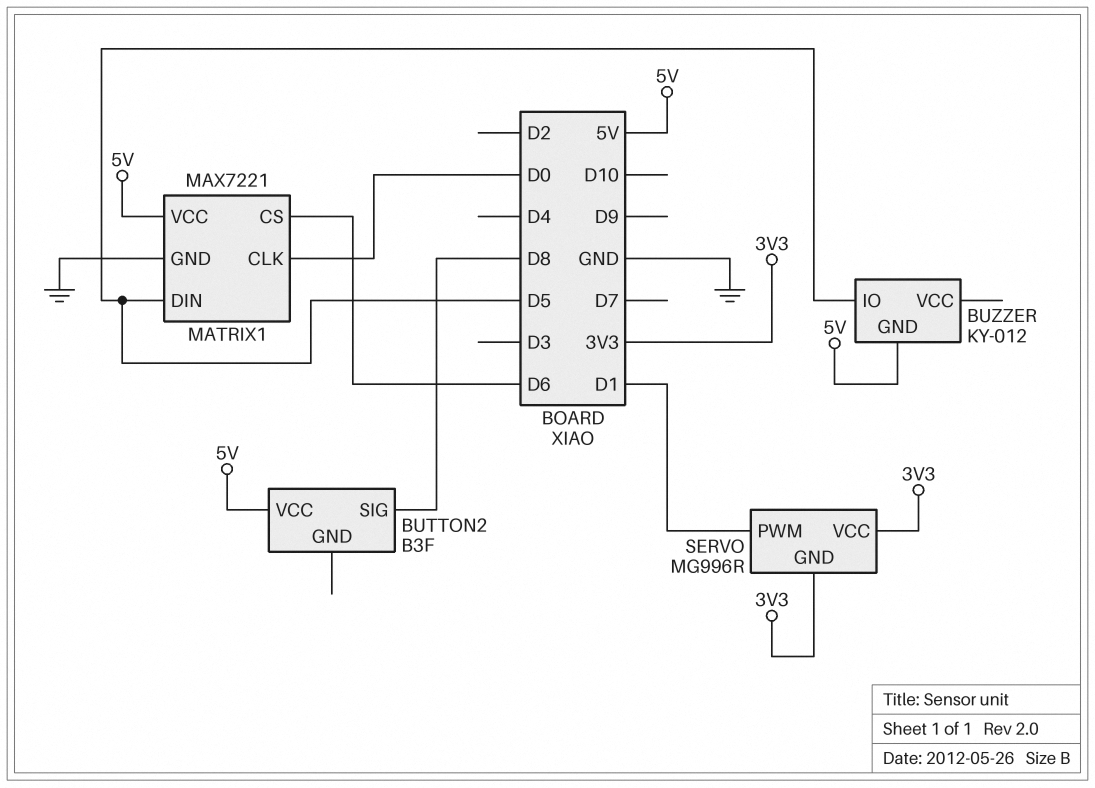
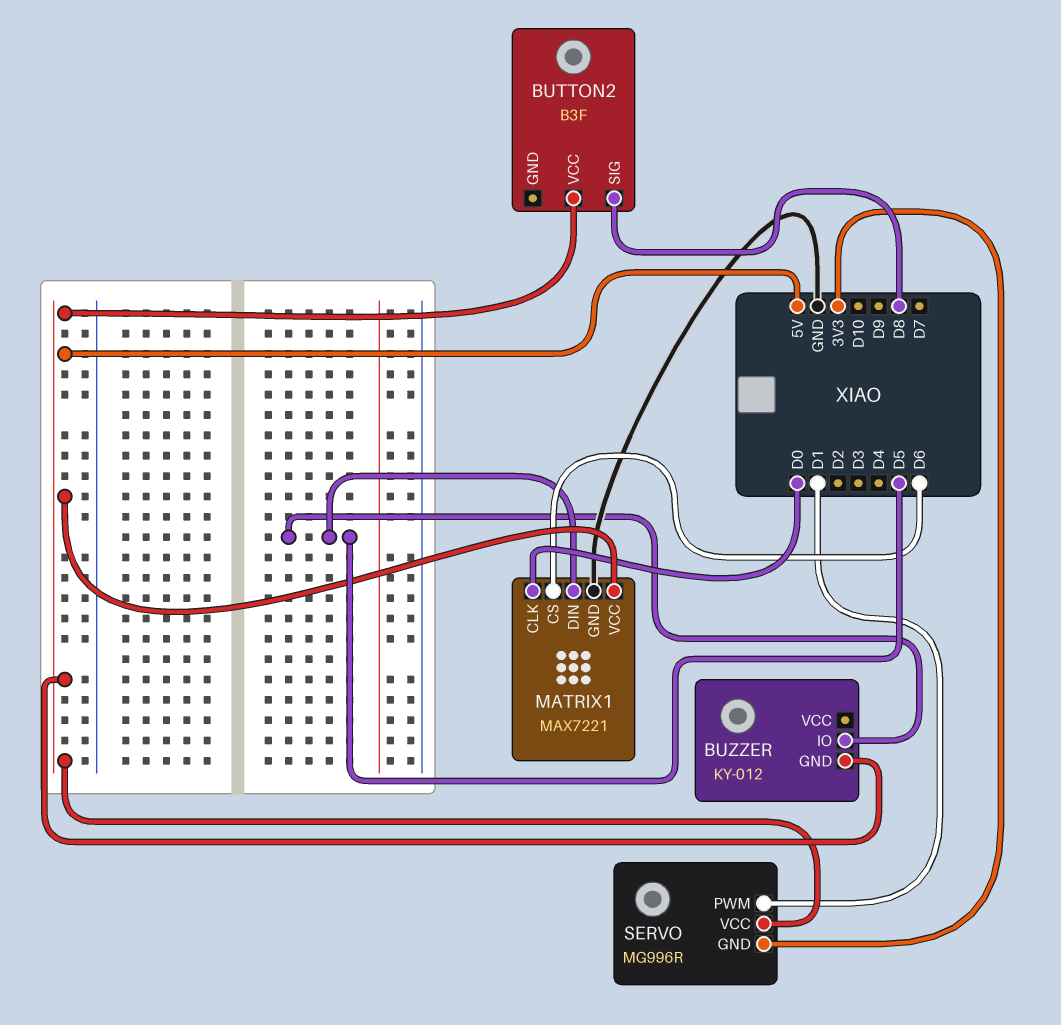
SERVO pin VCC: 3V3 -> 5V

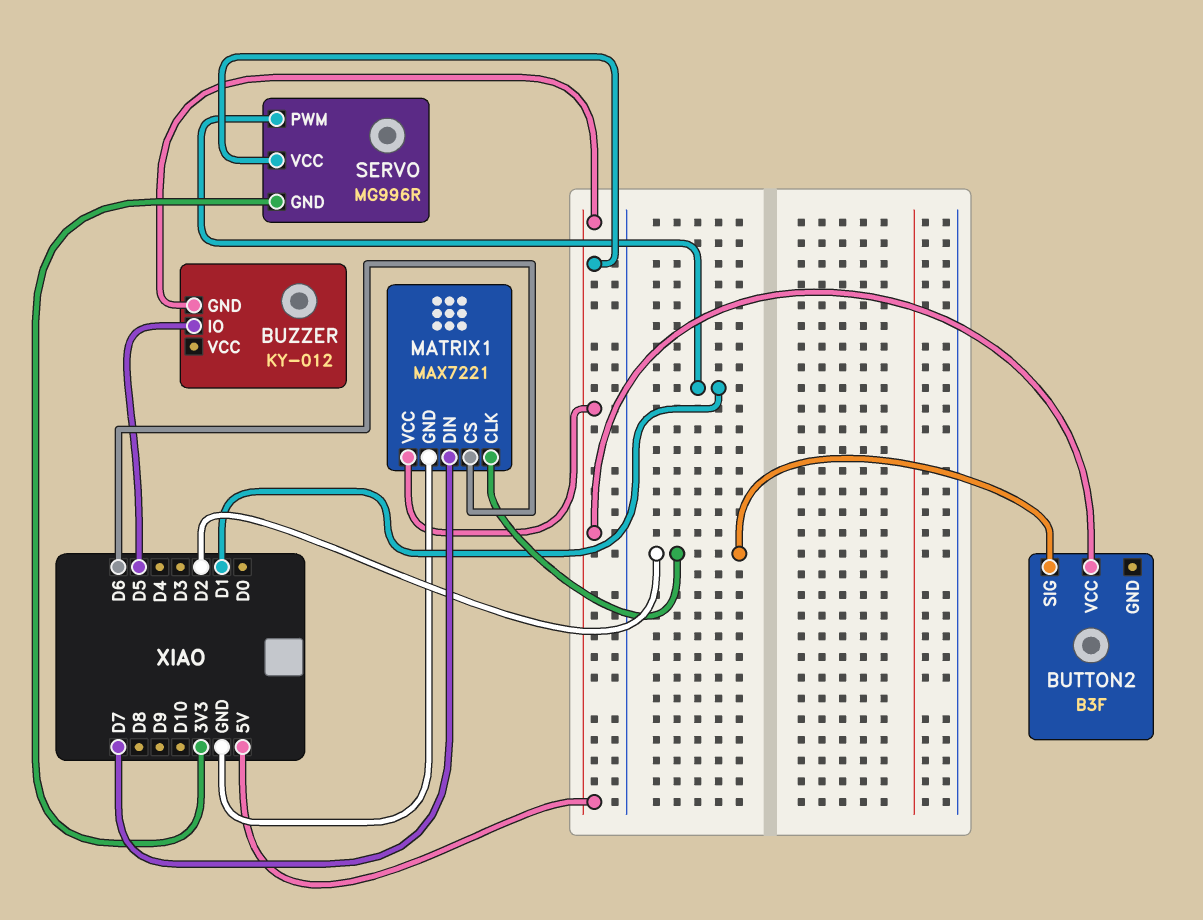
BUTTON2 pin SIG: D8 -> D2
MATRIX1 pin CLK: D0 -> D2
MATRIX1 pin DIN: D5 -> D7

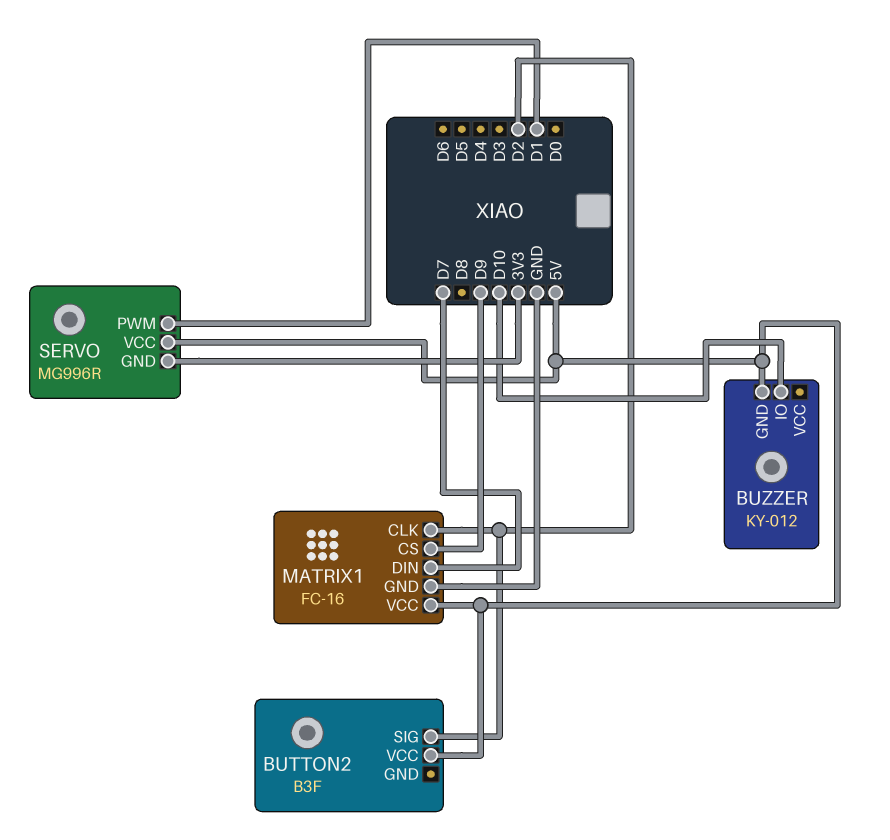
BUZZER pin IO: D5 -> D10
MATRIX1: MAX7221 -> FC-16
MATRIX1 pin CS: D6 -> D9

